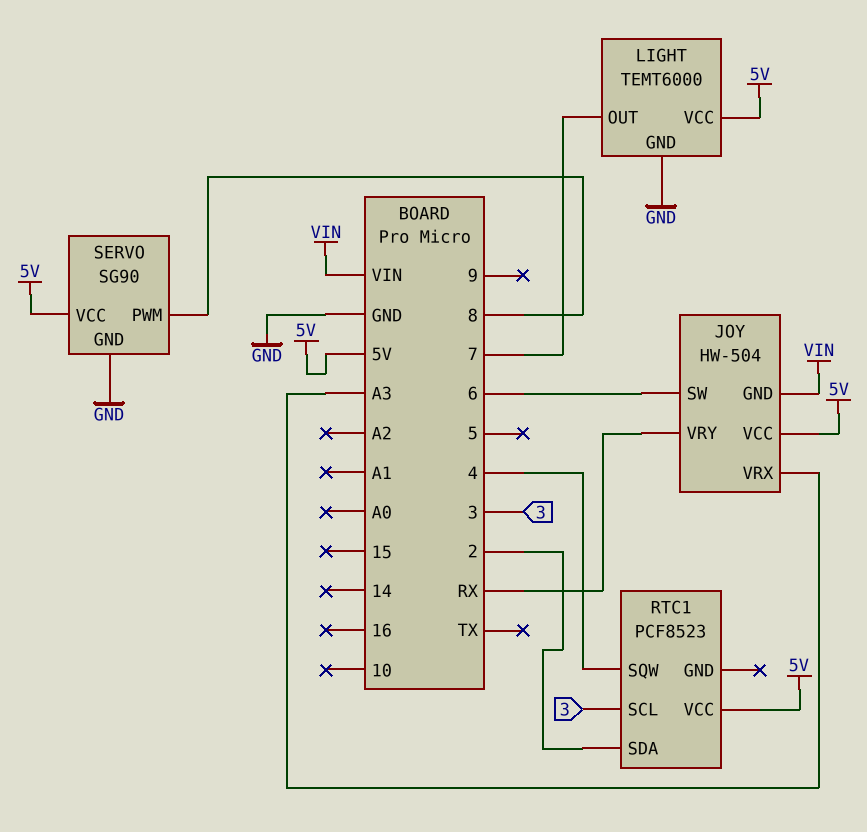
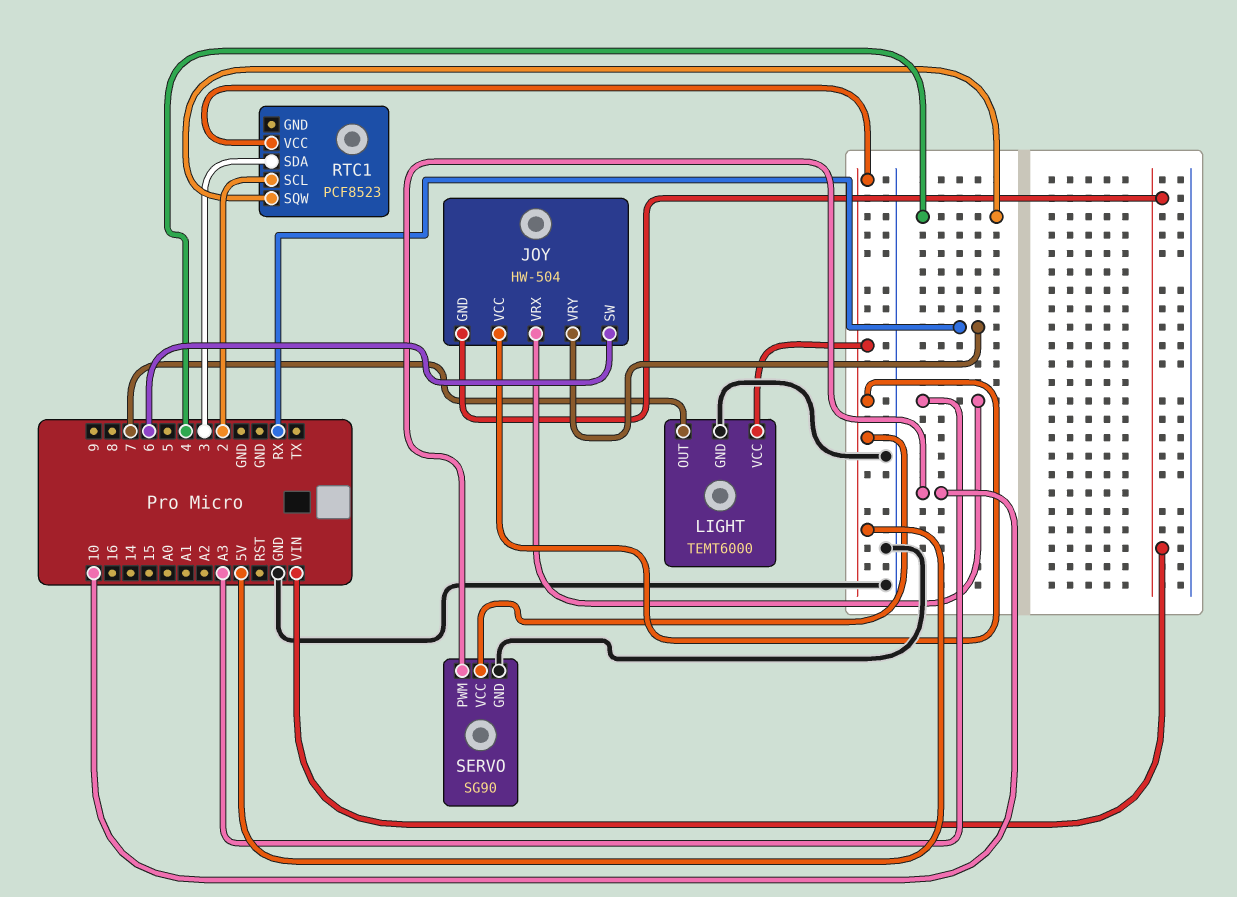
RTC1 pin SCL: 3 -> 2
RTC1 pin SDA: 2 -> 3
SERVO pin PWM: 8 -> 10

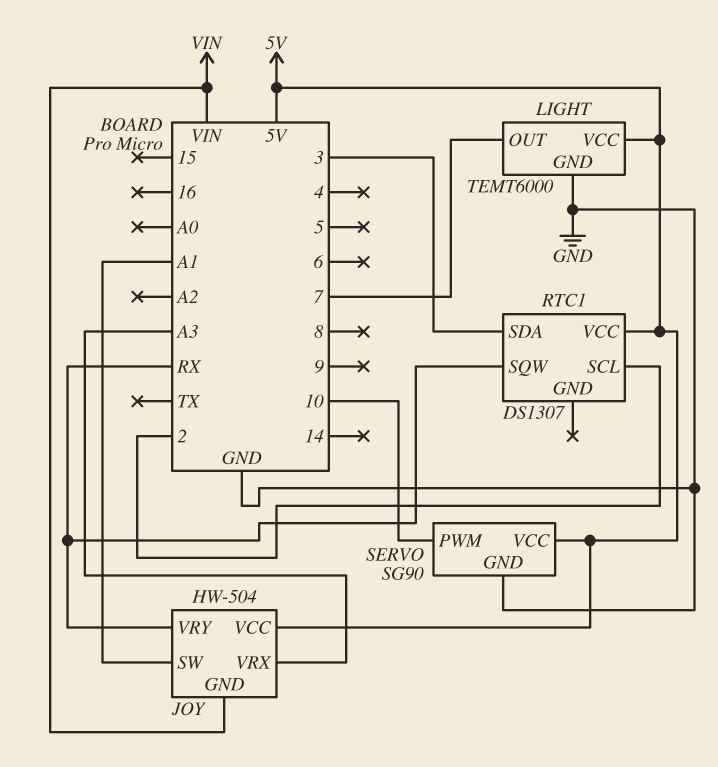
JOY pin SW: 6 -> A1
RTC1: PCF8523 -> DS1307
RTC1 pin SQW: 4 -> RX

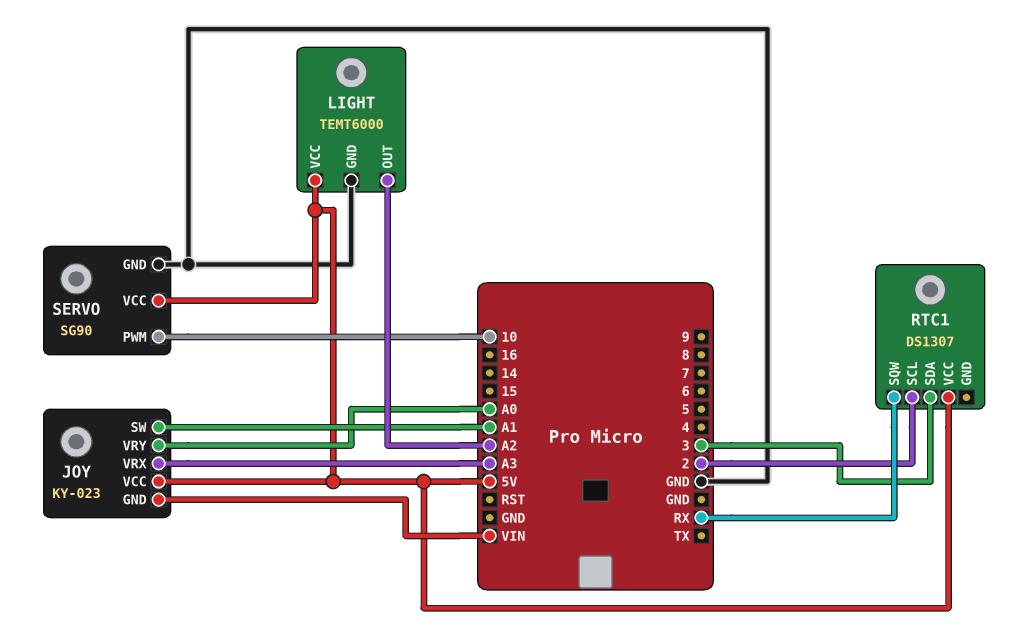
JOY: HW-504 -> KY-023
JOY pin VRY: RX -> A0
LIGHT pin OUT: 7 -> A2

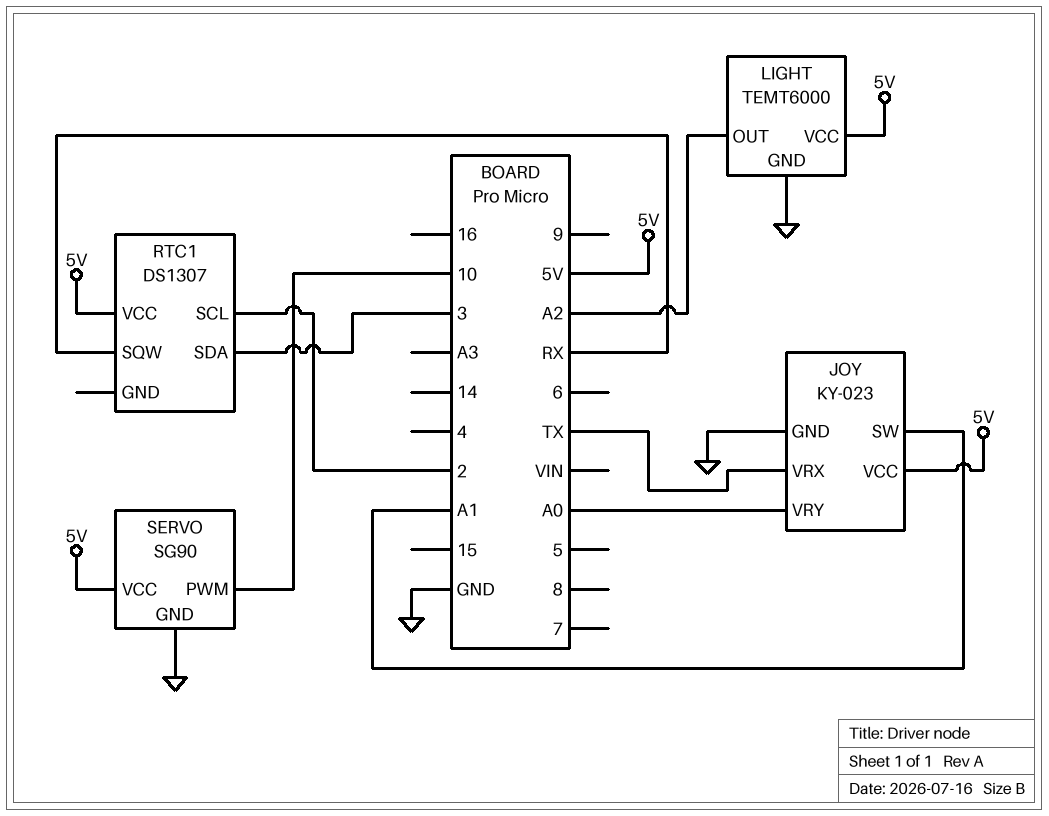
JOY pin GND: VIN -> GND
JOY pin VRX: A3 -> TX

